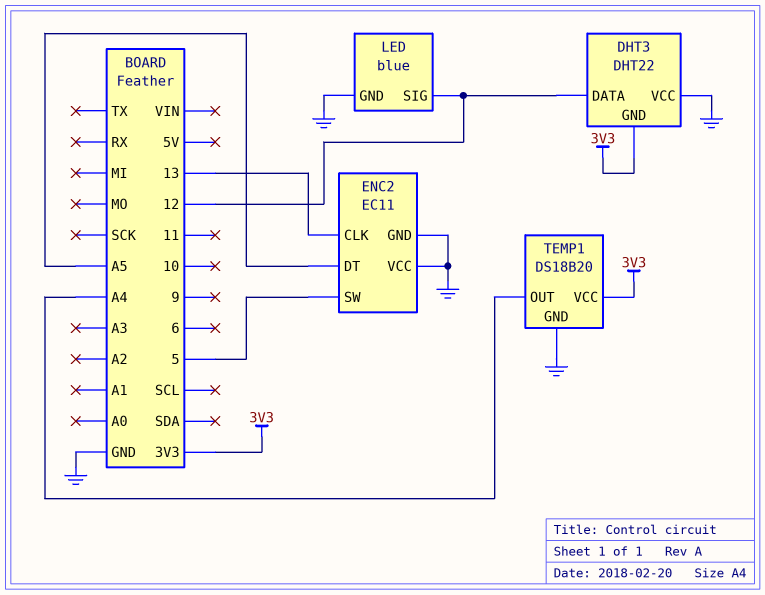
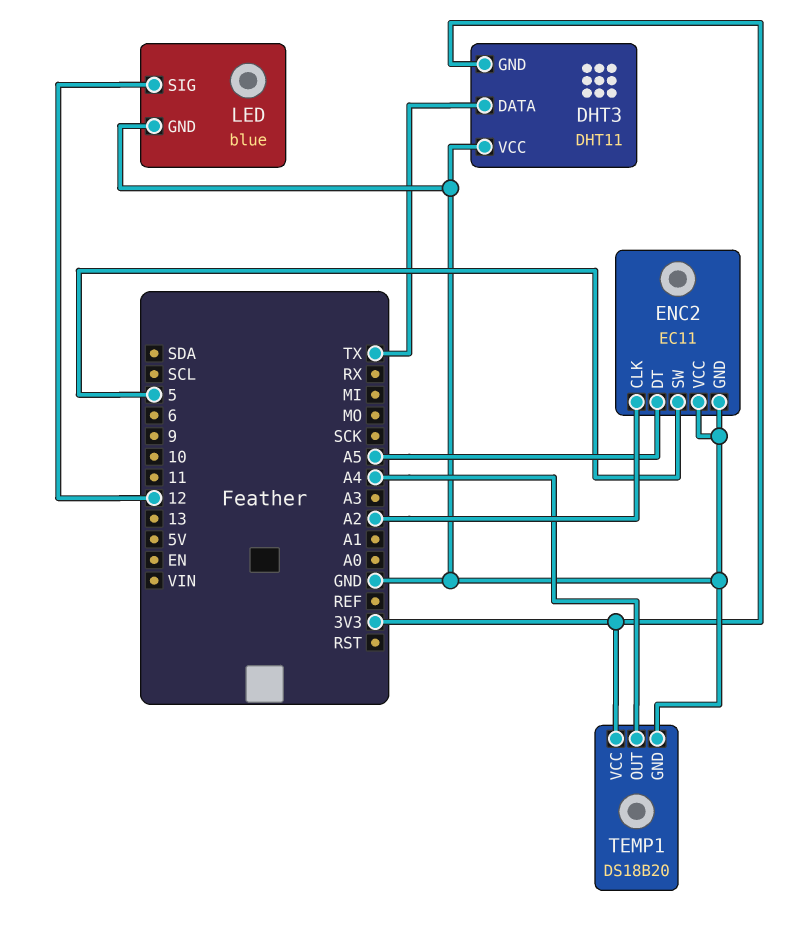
DHT3: DHT22 -> DHT11
DHT3 pin DATA: 12 -> TX
ENC2 pin CLK: 13 -> A2

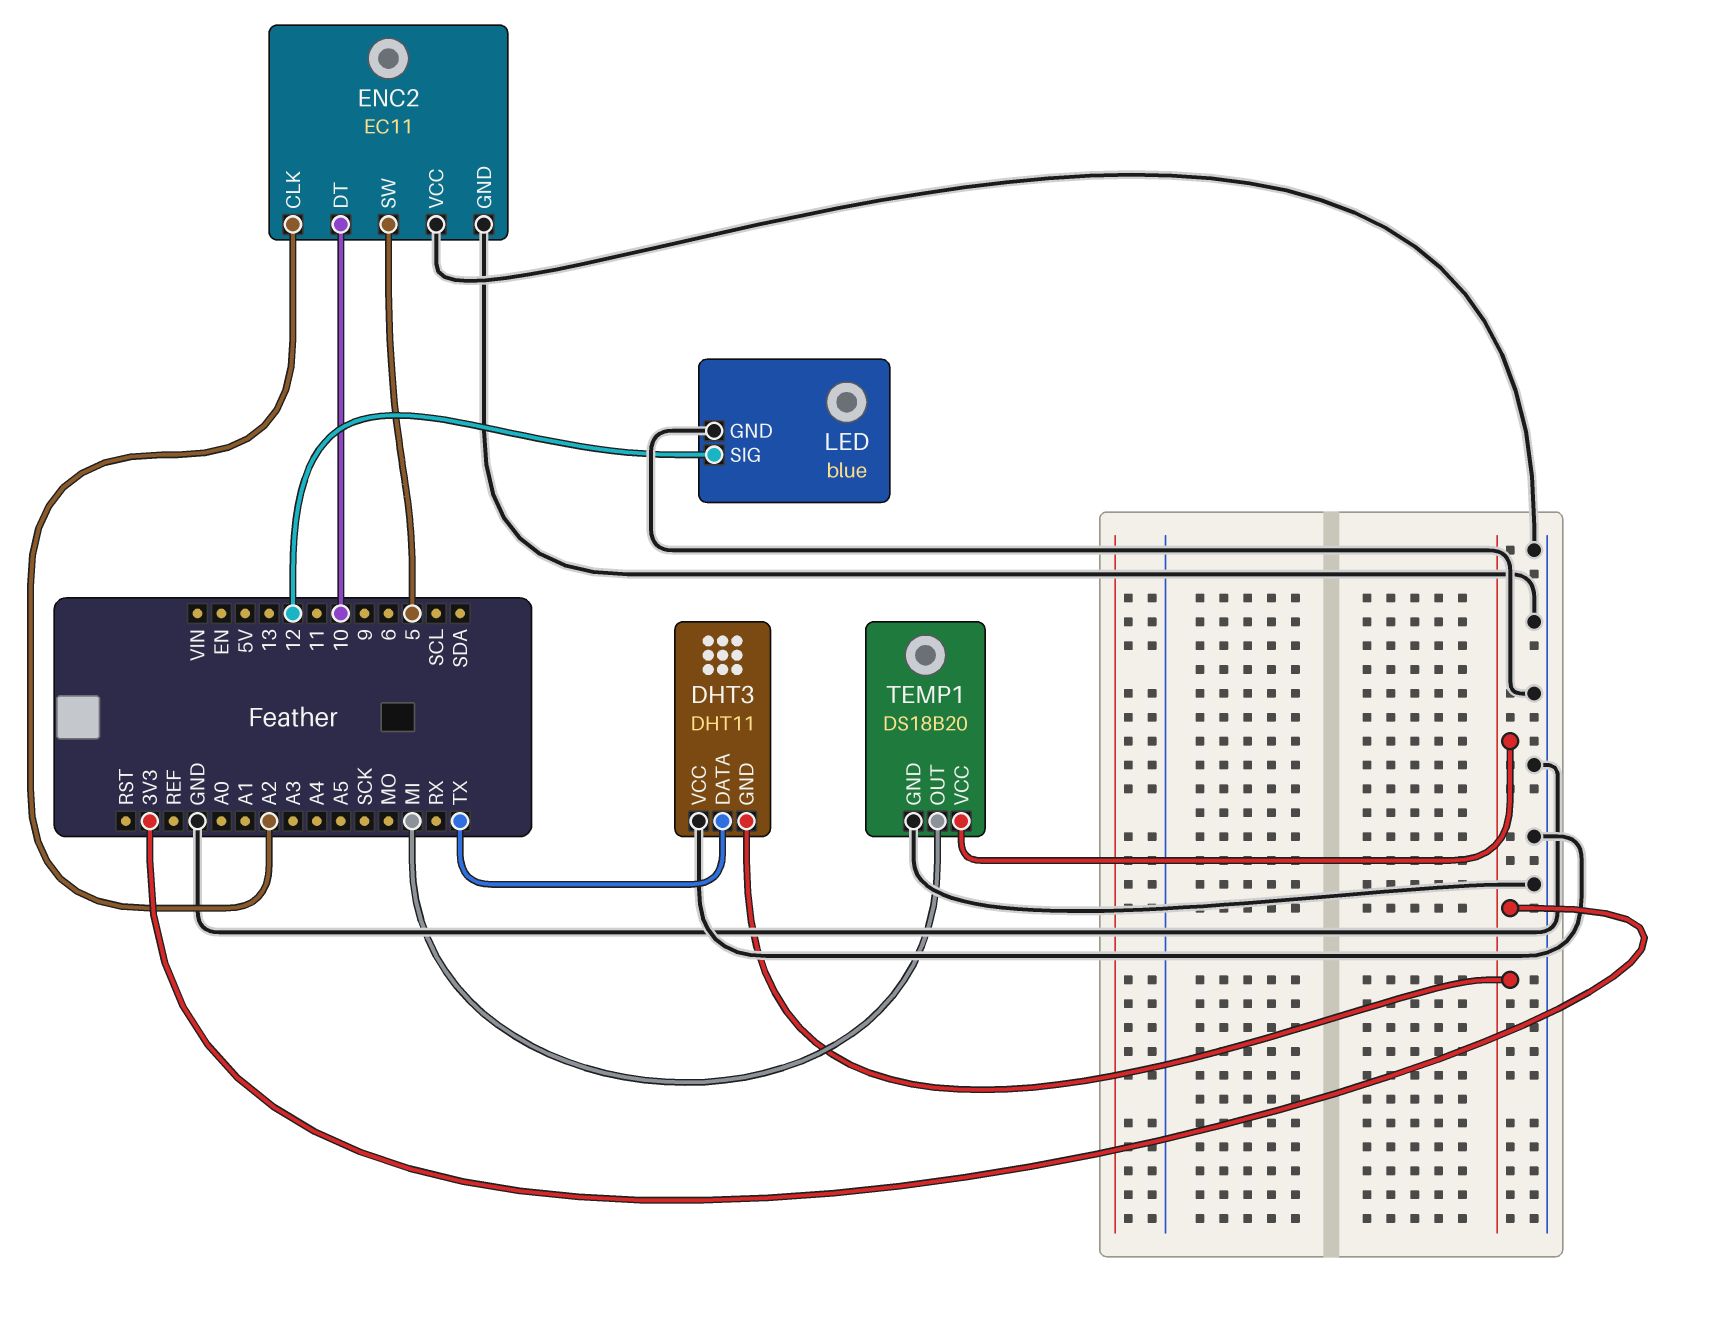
ENC2 pin DT: A5 -> 10
TEMP1 pin OUT: A4 -> MI

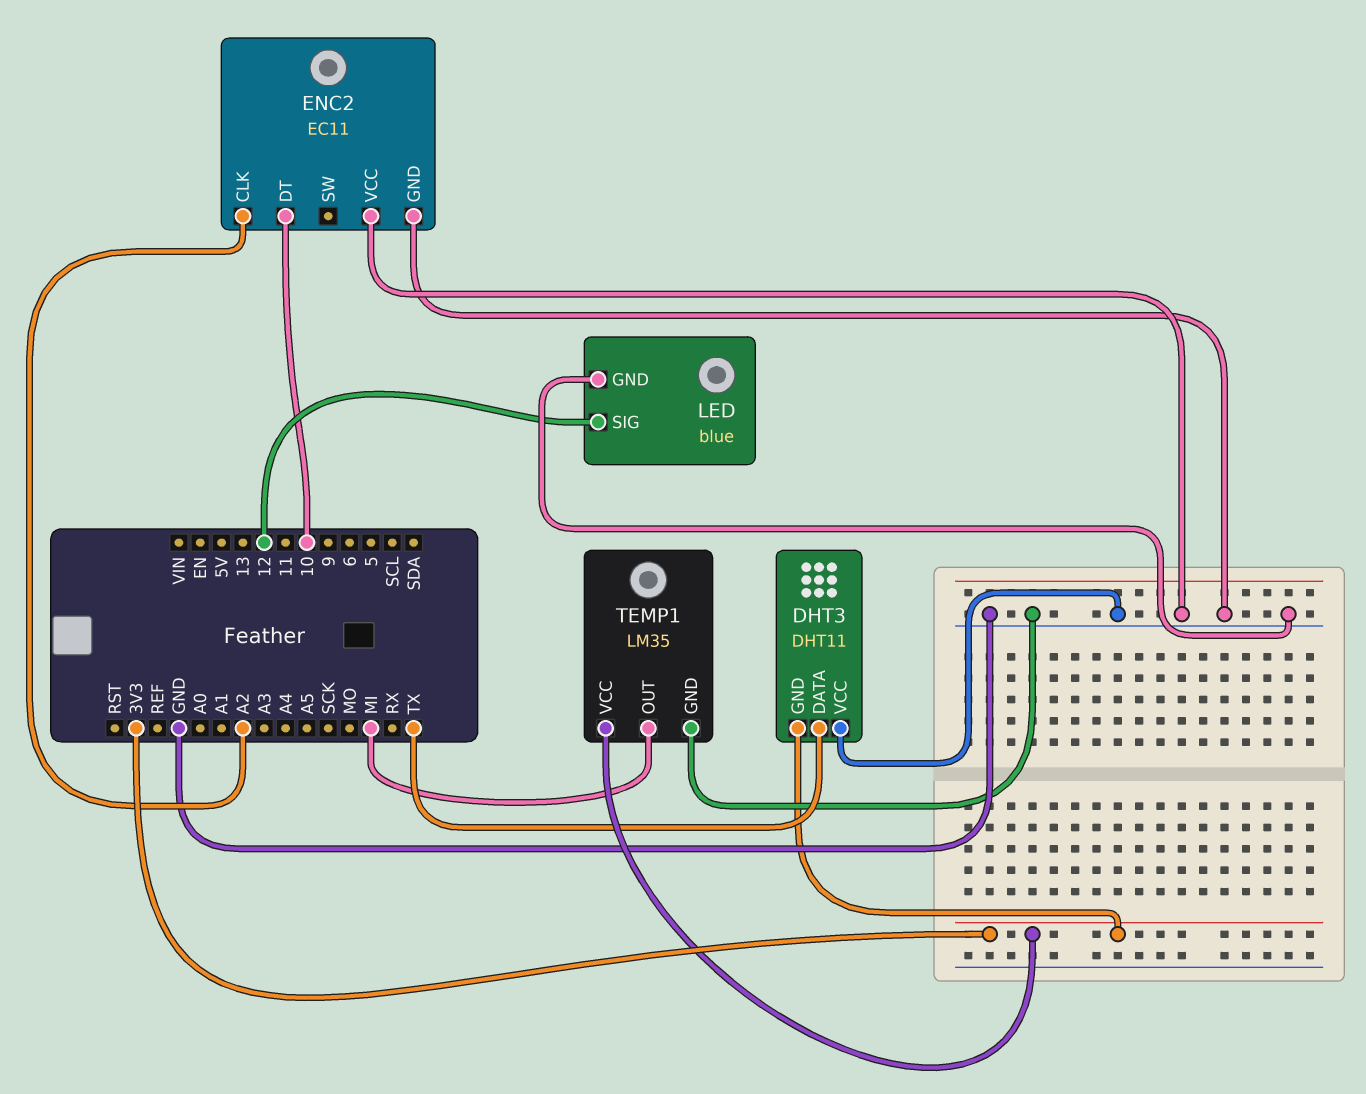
ENC2 pin SW: 5 -> none
TEMP1: DS18B20 -> LM35

